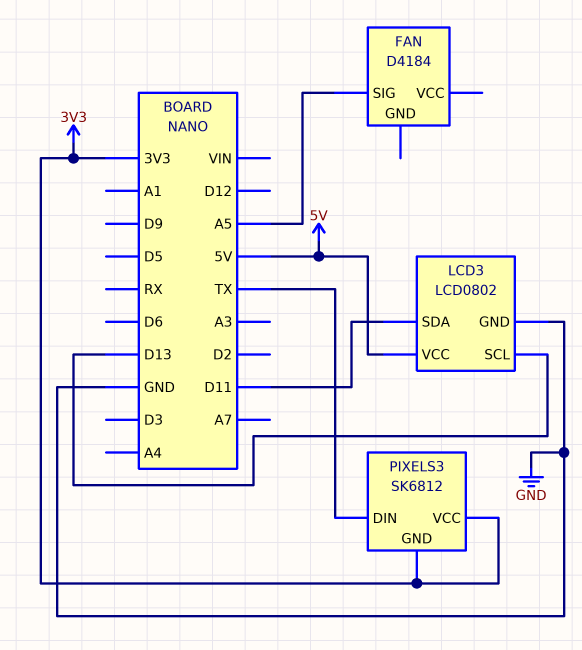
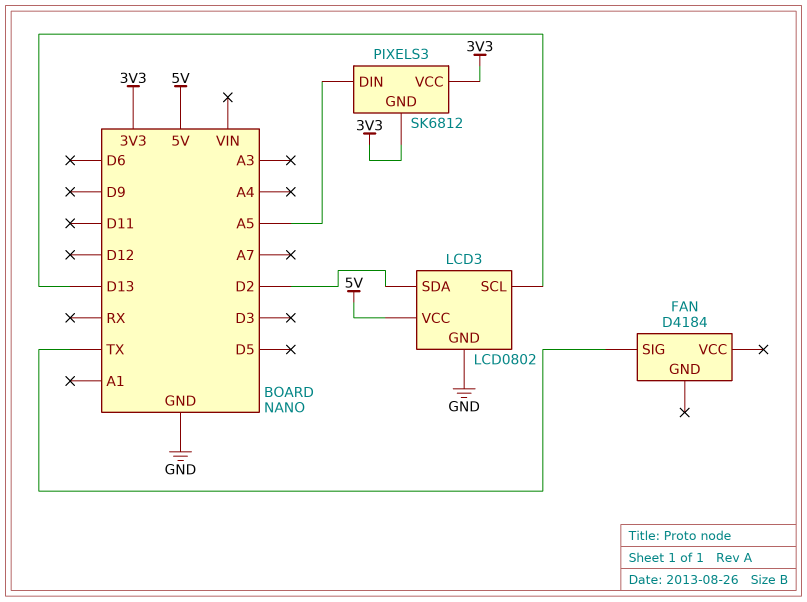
FAN pin SIG: A5 -> TX
LCD3 pin SDA: D11 -> D2
PIXELS3 pin DIN: TX -> A5

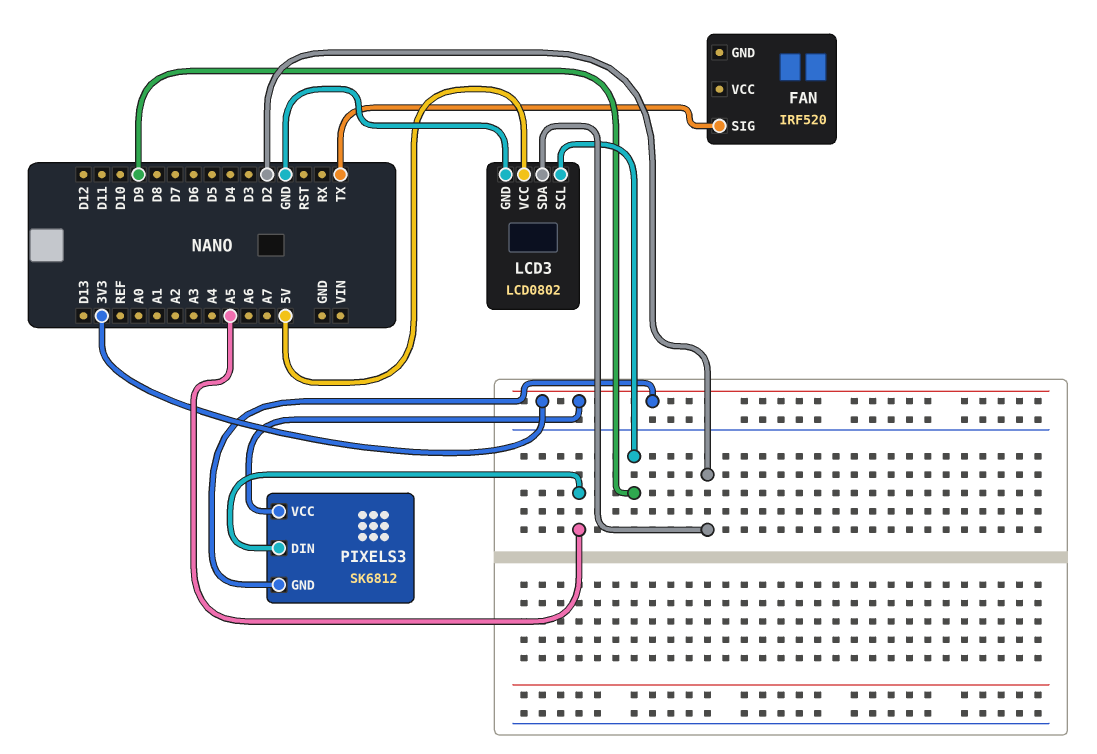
FAN: D4184 -> IRF520
LCD3 pin SCL: D13 -> D9

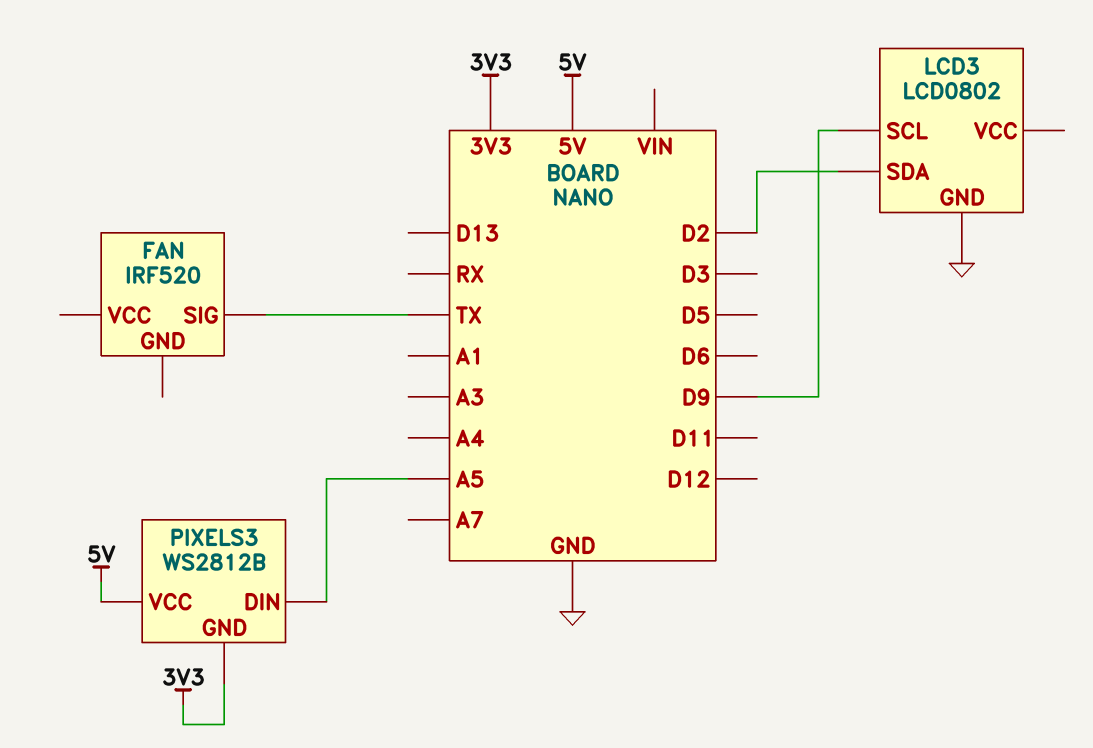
LCD3 pin VCC: 5V -> none
PIXELS3: SK6812 -> WS2812B
PIXELS3 pin VCC: 3V3 -> 5V

